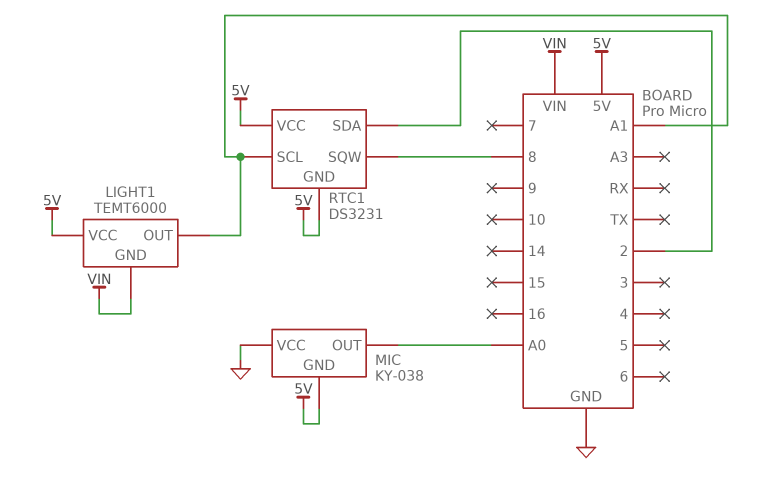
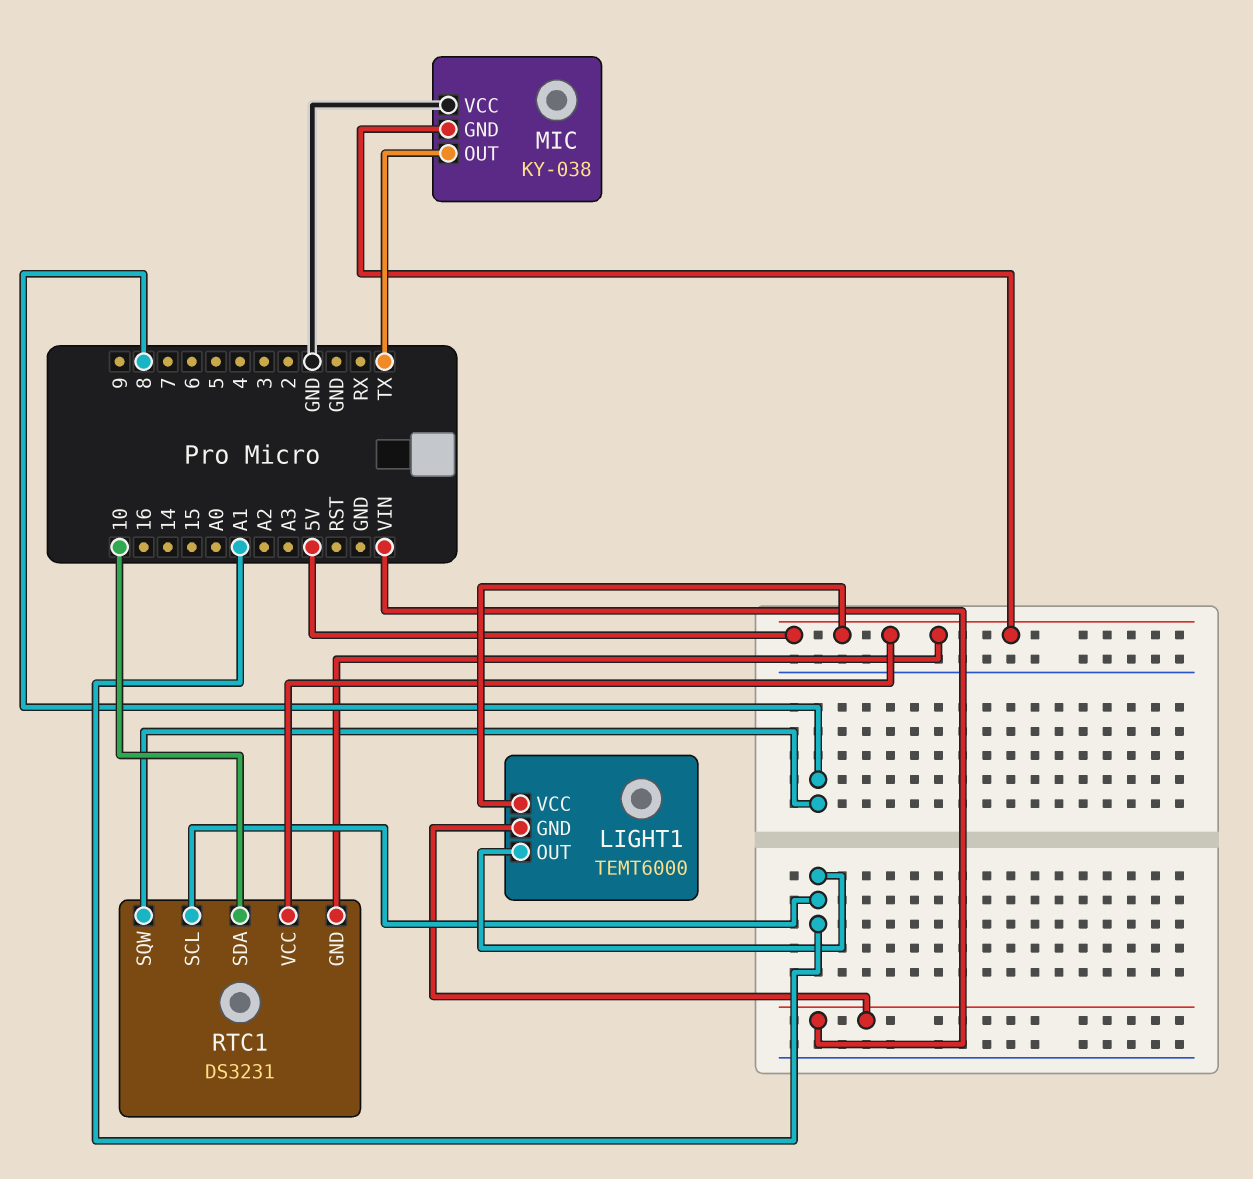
MIC pin OUT: A0 -> TX
RTC1 pin SDA: 2 -> 10

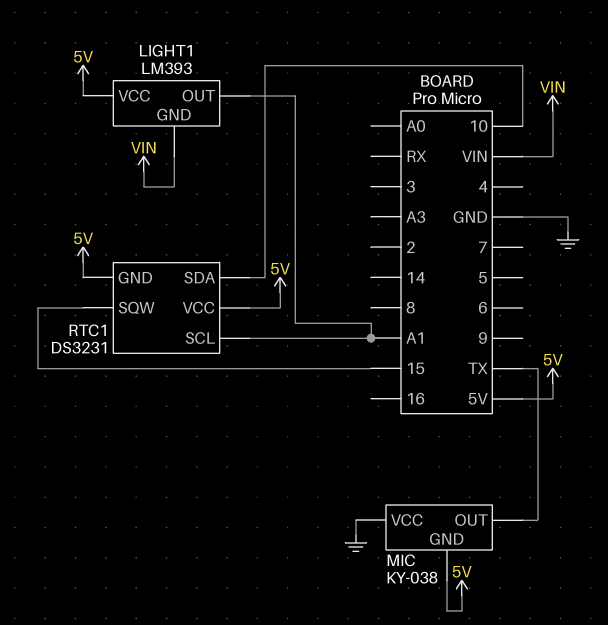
LIGHT1: TEMT6000 -> LM393
RTC1 pin SQW: 8 -> 15

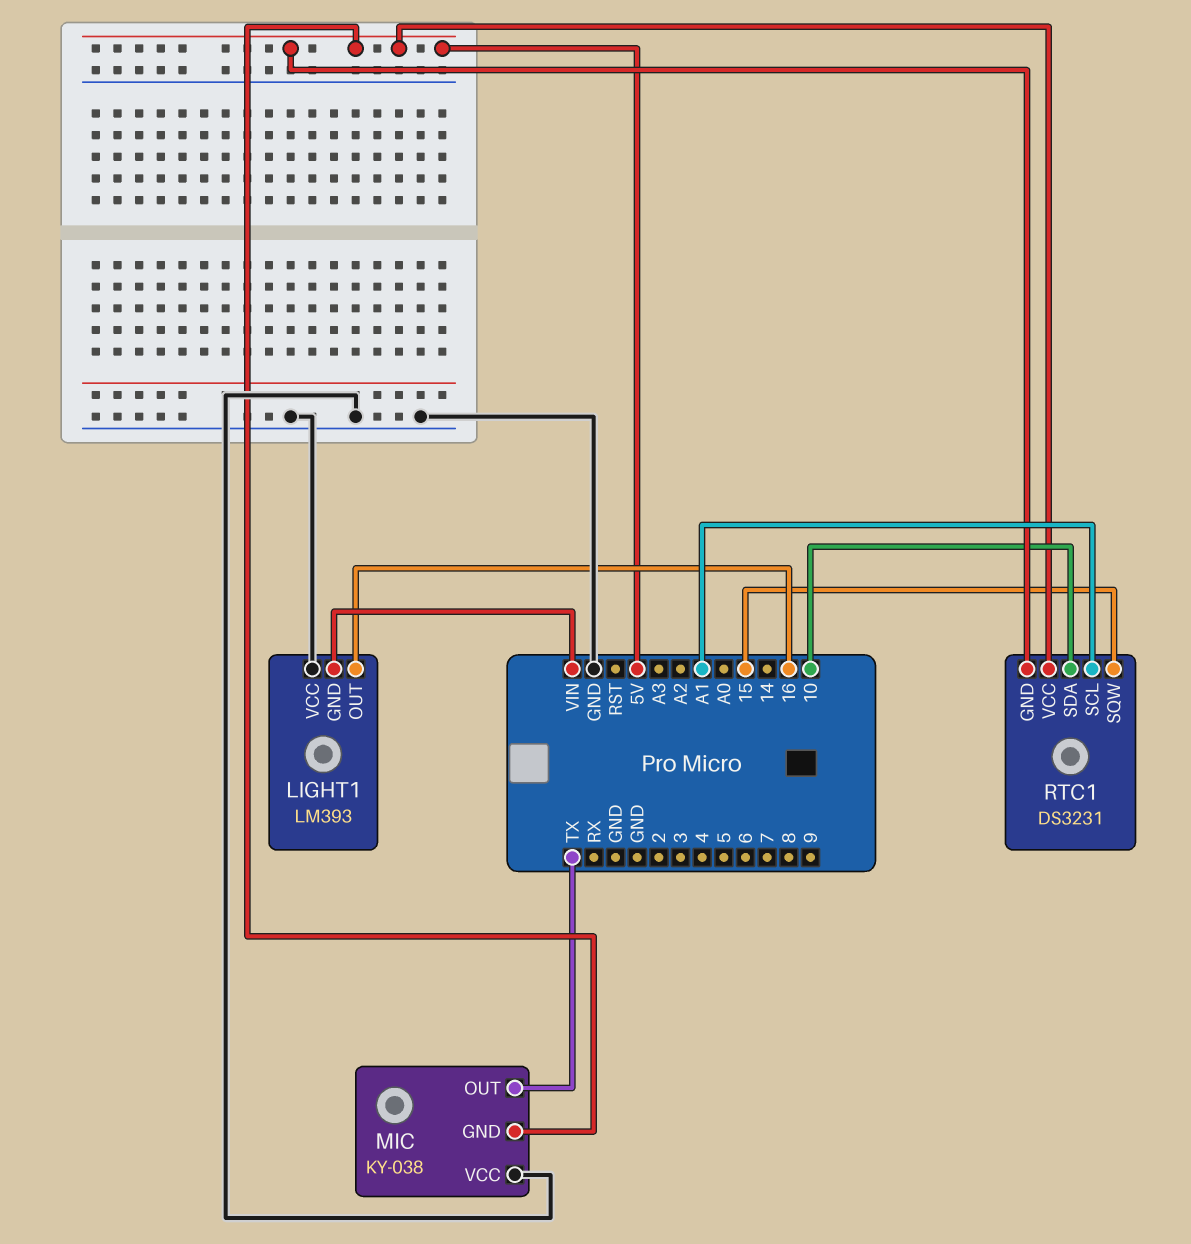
LIGHT1 pin OUT: A1 -> 16
LIGHT1 pin VCC: 5V -> GND

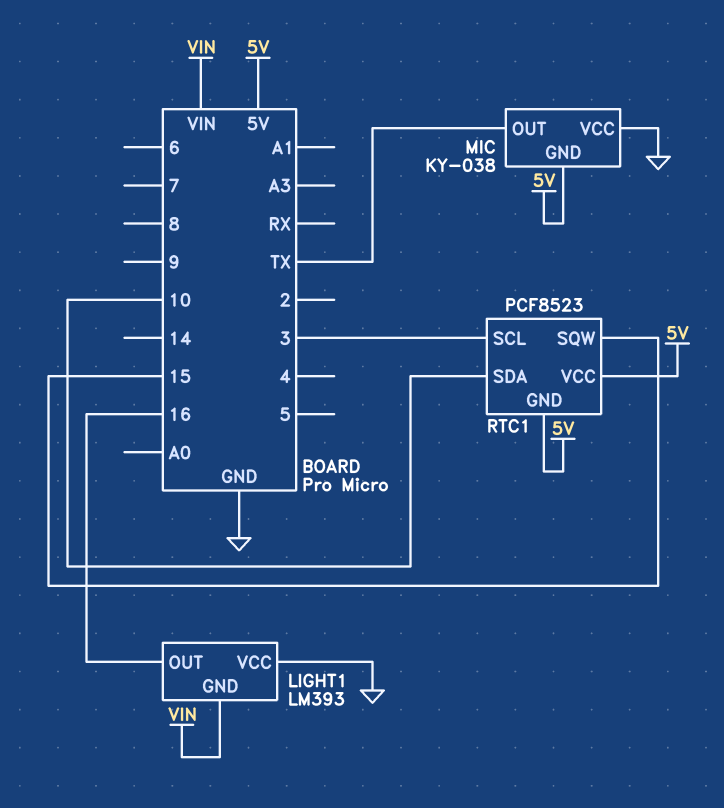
RTC1: DS3231 -> PCF8523
RTC1 pin SCL: A1 -> 3

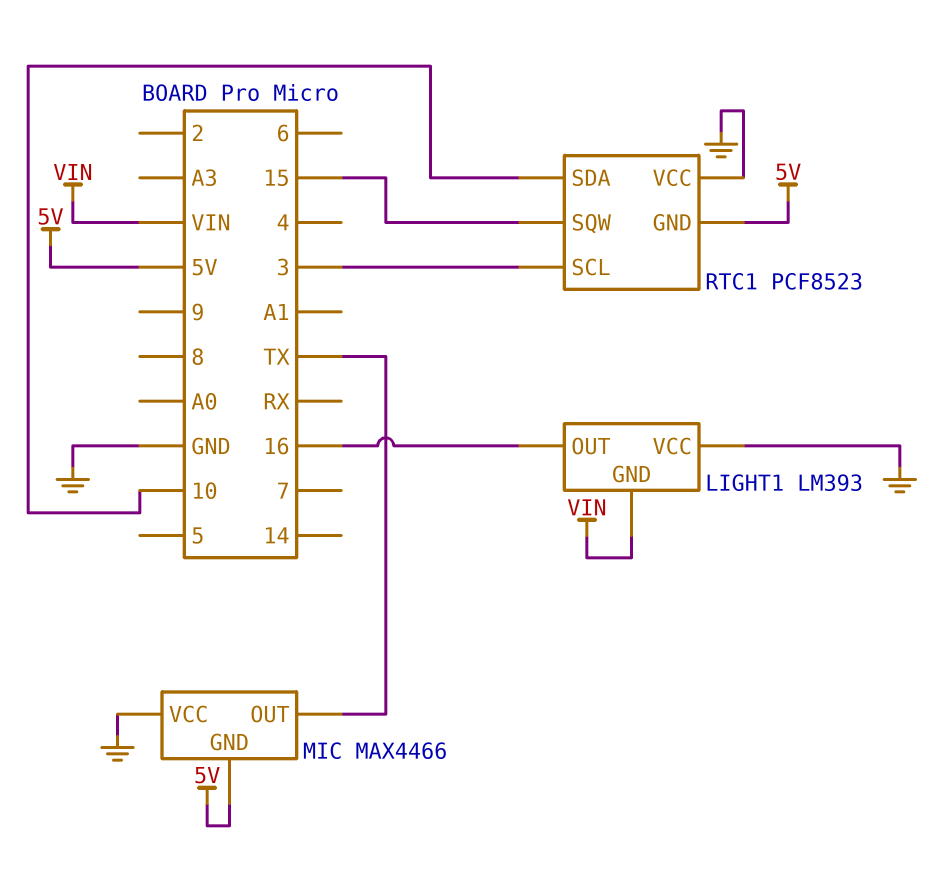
MIC: KY-038 -> MAX4466
RTC1 pin VCC: 5V -> GND

